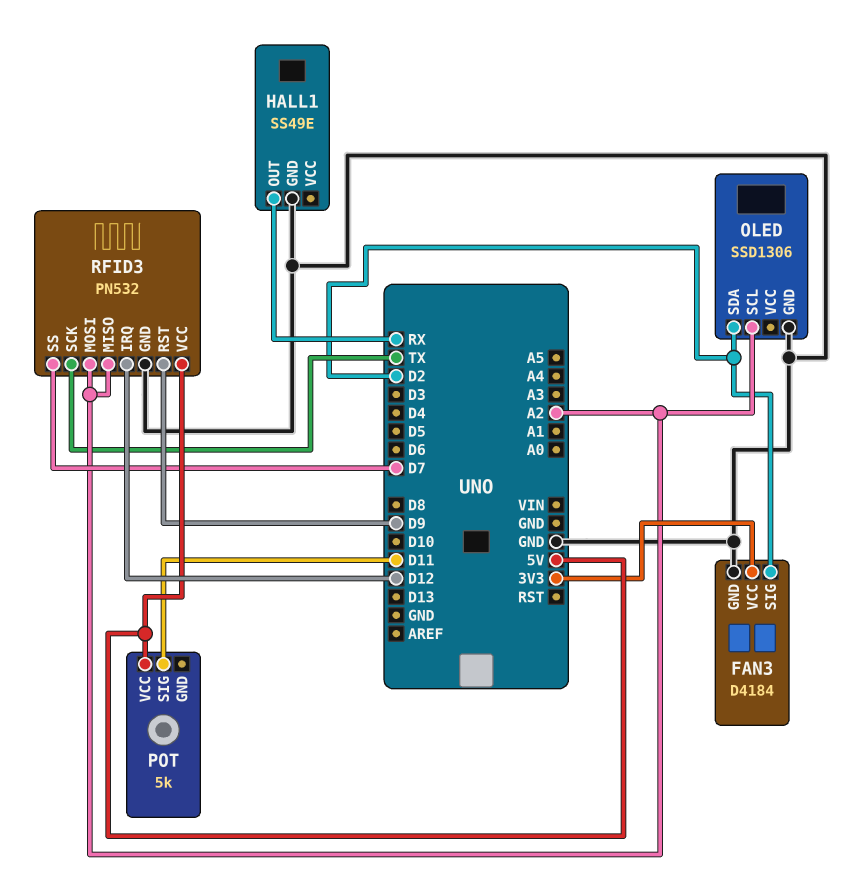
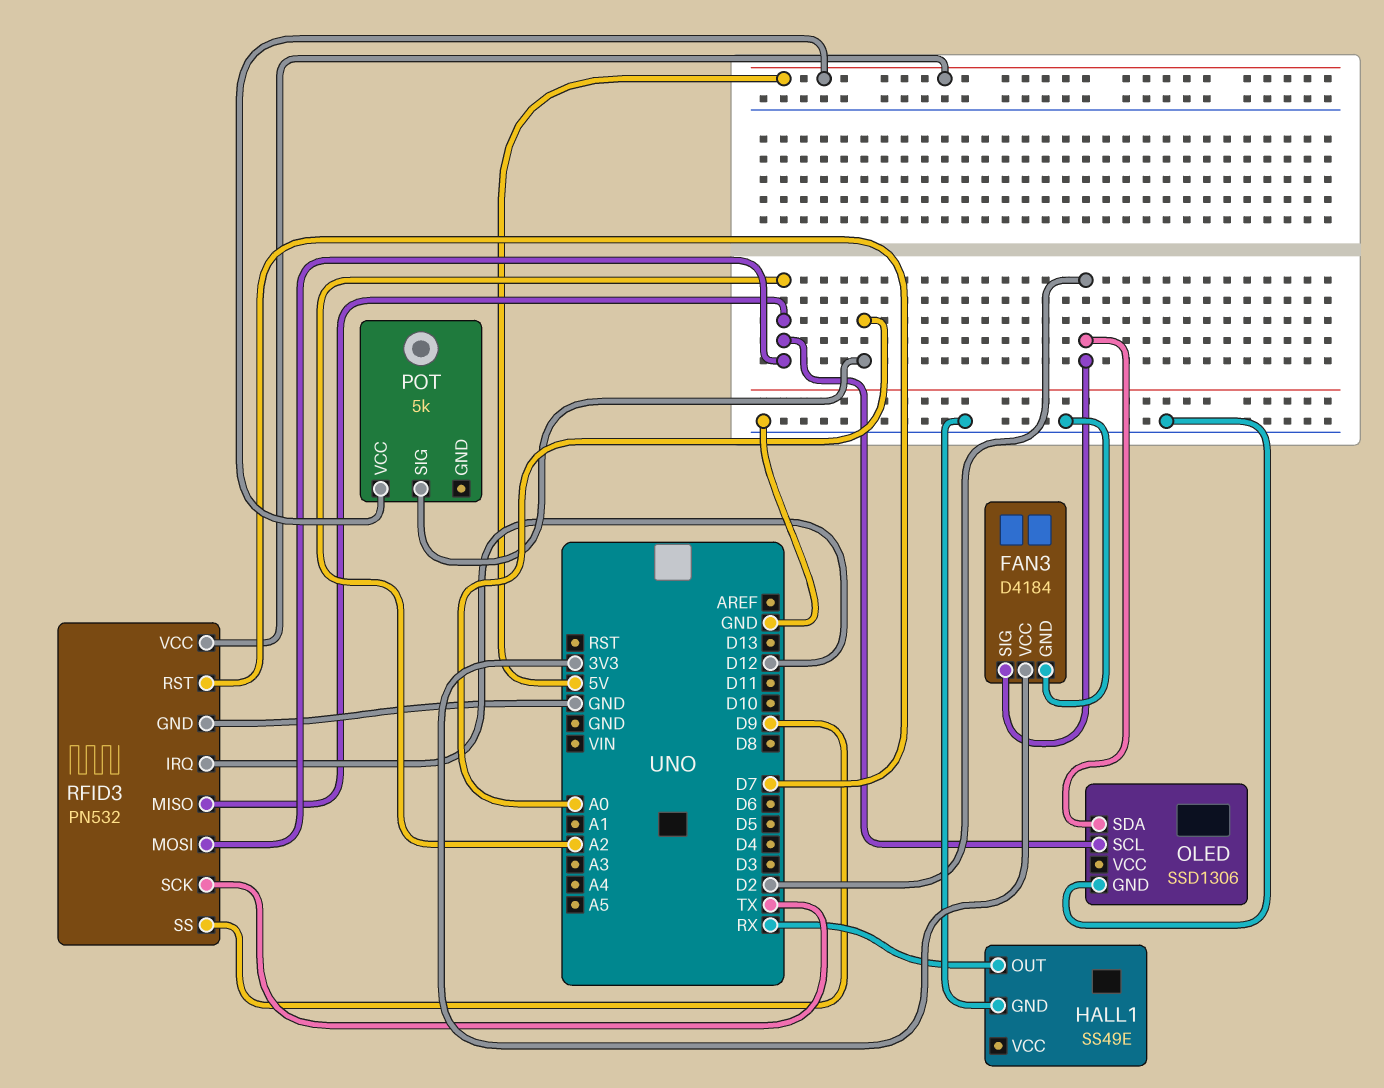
POT pin SIG: D11 -> A0
RFID3 pin RST: D9 -> D7
RFID3 pin SS: D7 -> D9

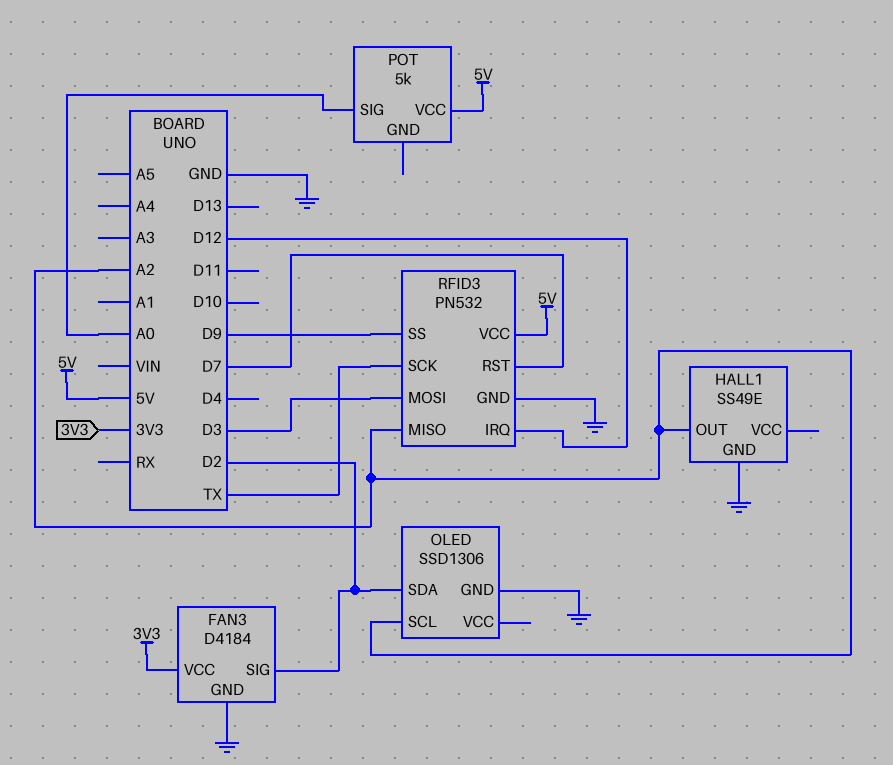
HALL1 pin OUT: RX -> A2
RFID3 pin MOSI: A2 -> D3

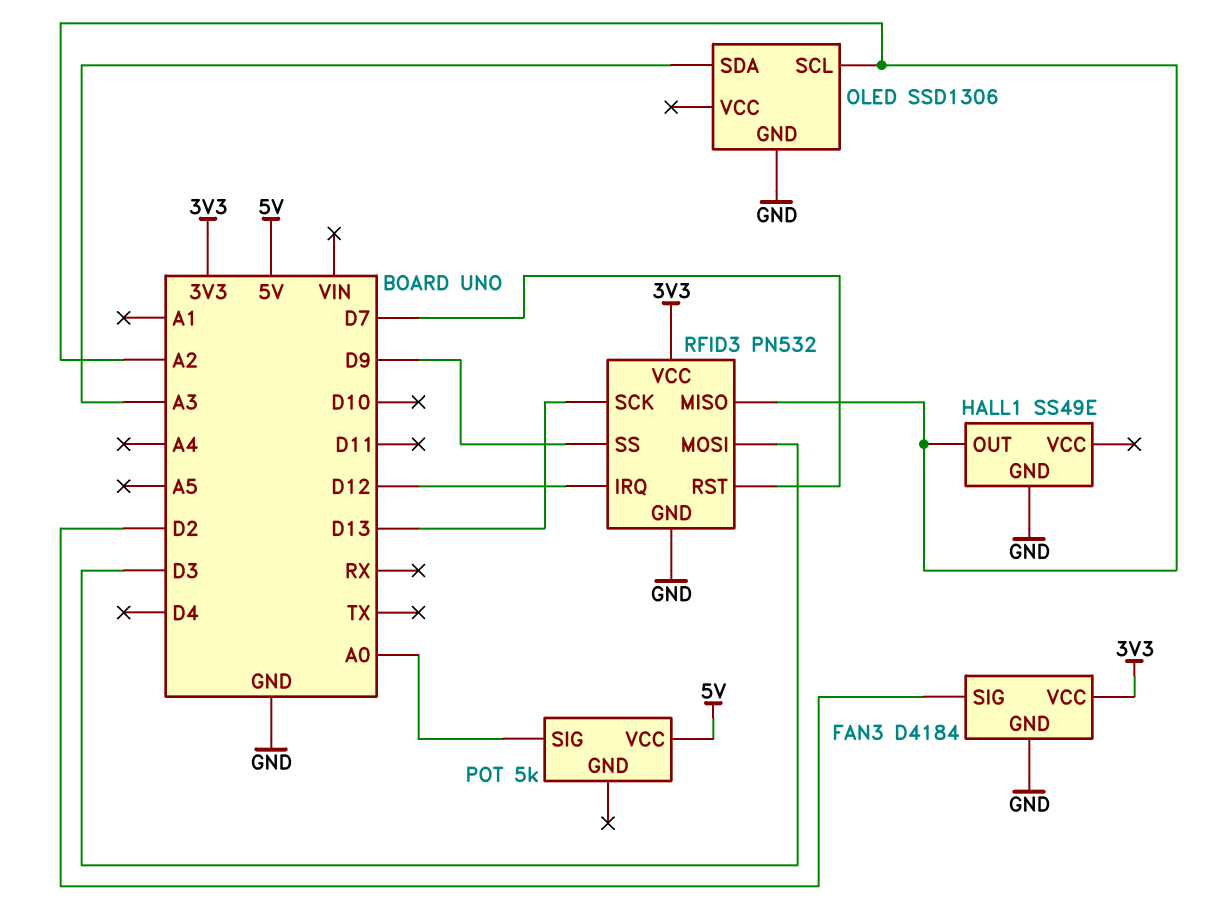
OLED pin SDA: D2 -> A3
RFID3 pin SCK: TX -> D13
RFID3 pin VCC: 5V -> 3V3

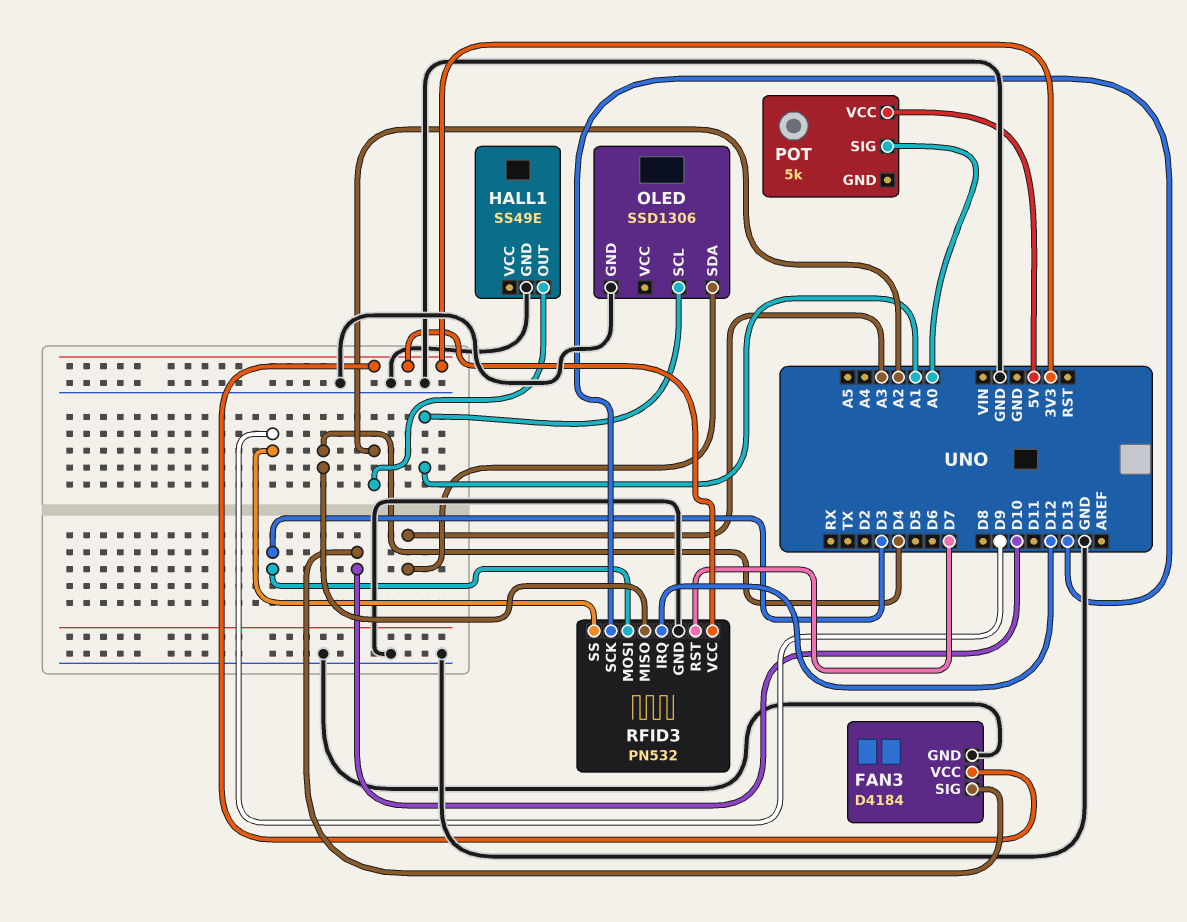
FAN3 pin SIG: D2 -> D10
OLED pin SCL: A2 -> A1
RFID3 pin MISO: A2 -> D4

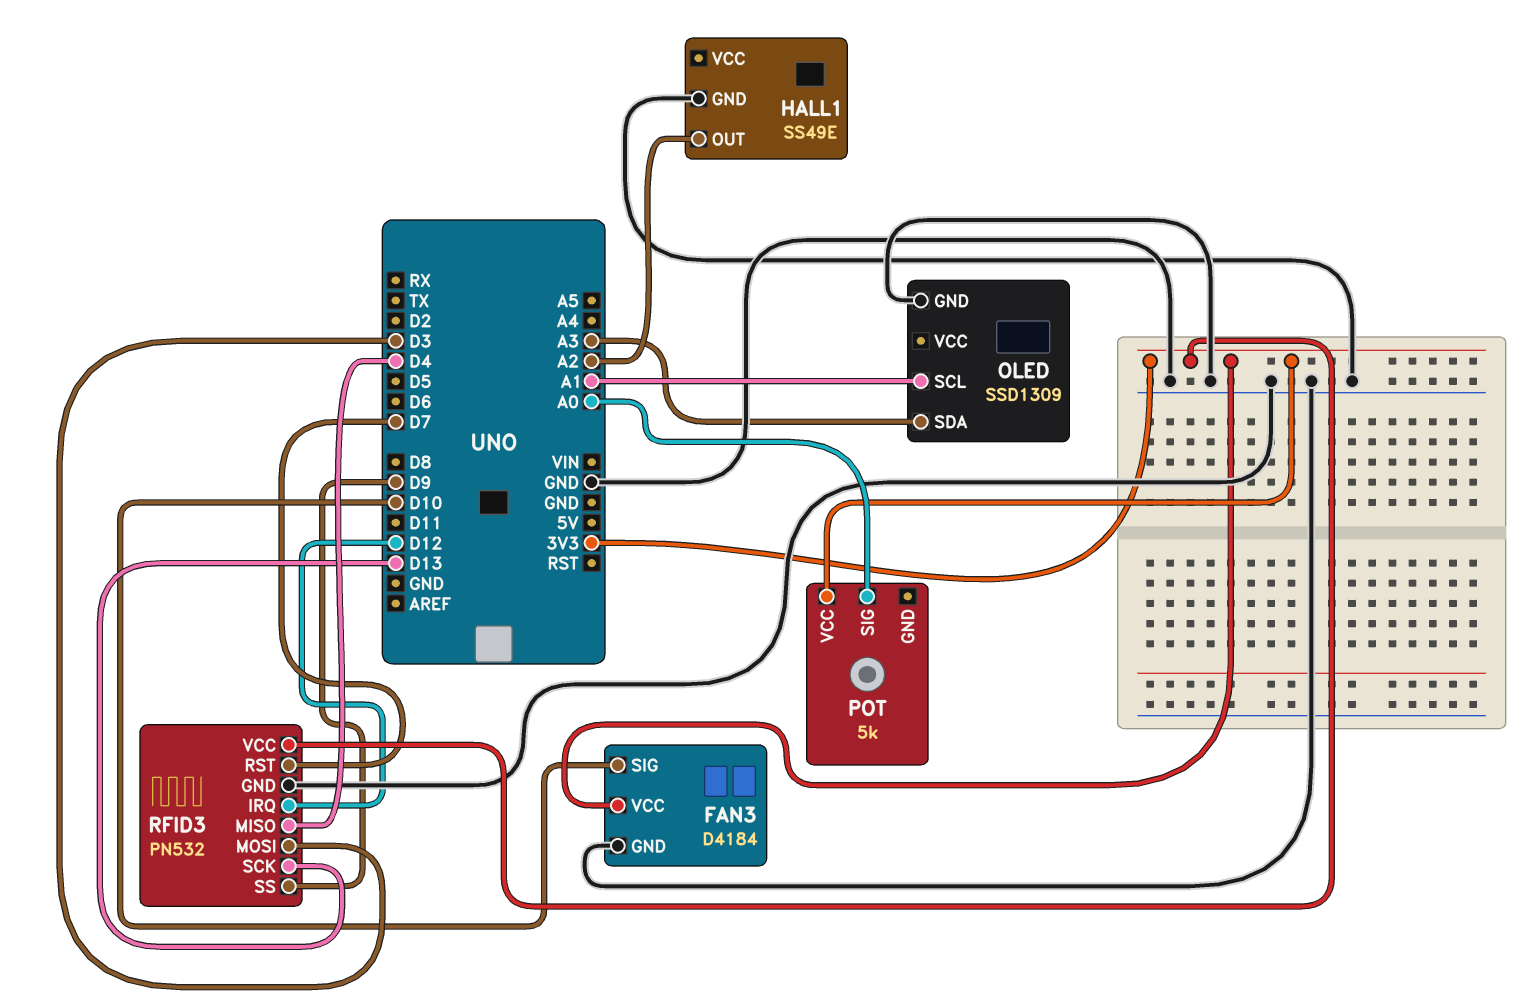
OLED: SSD1306 -> SSD1309
POT pin VCC: 5V -> 3V3

